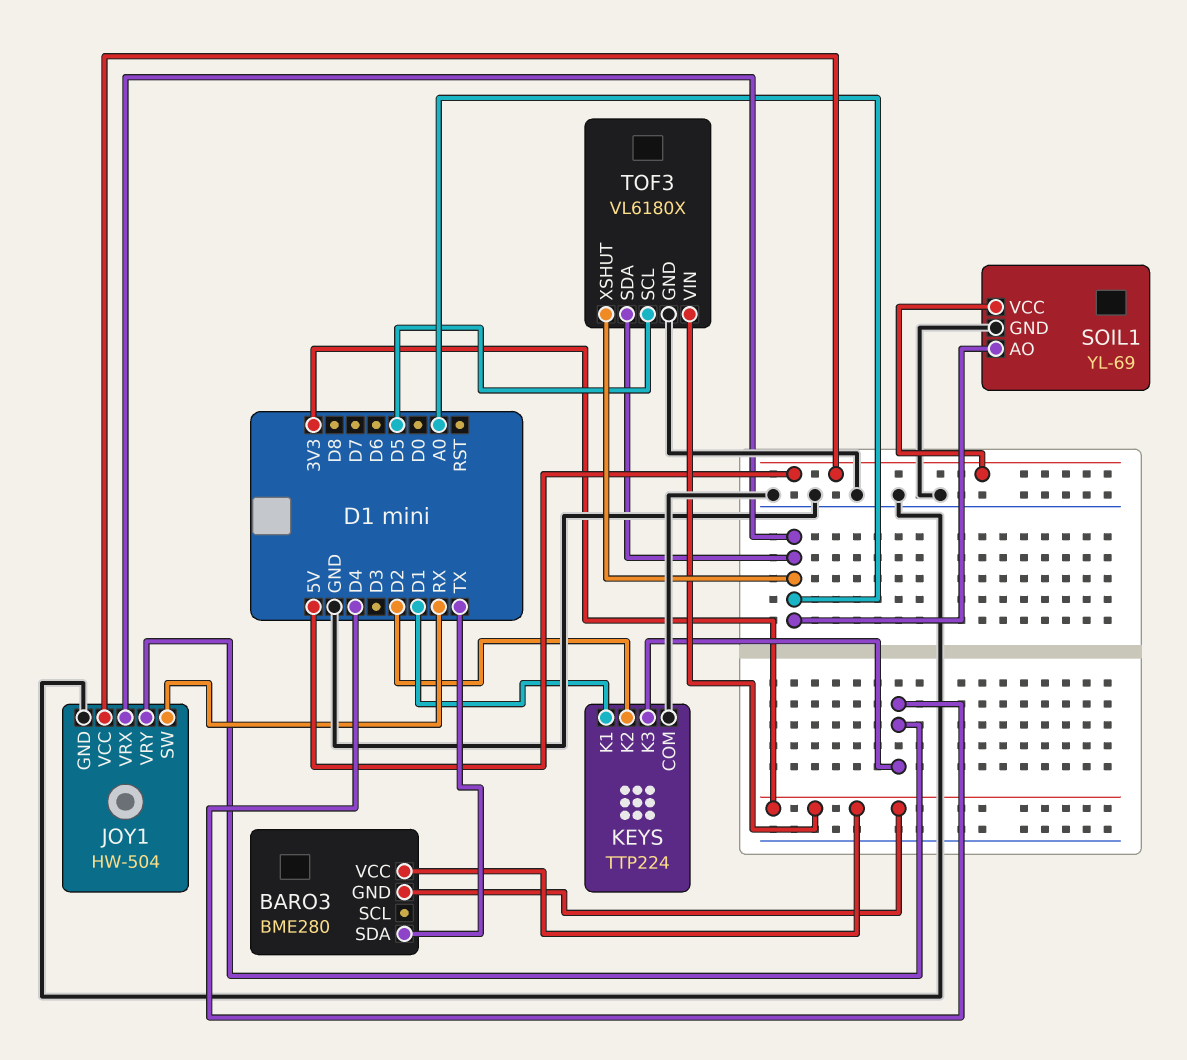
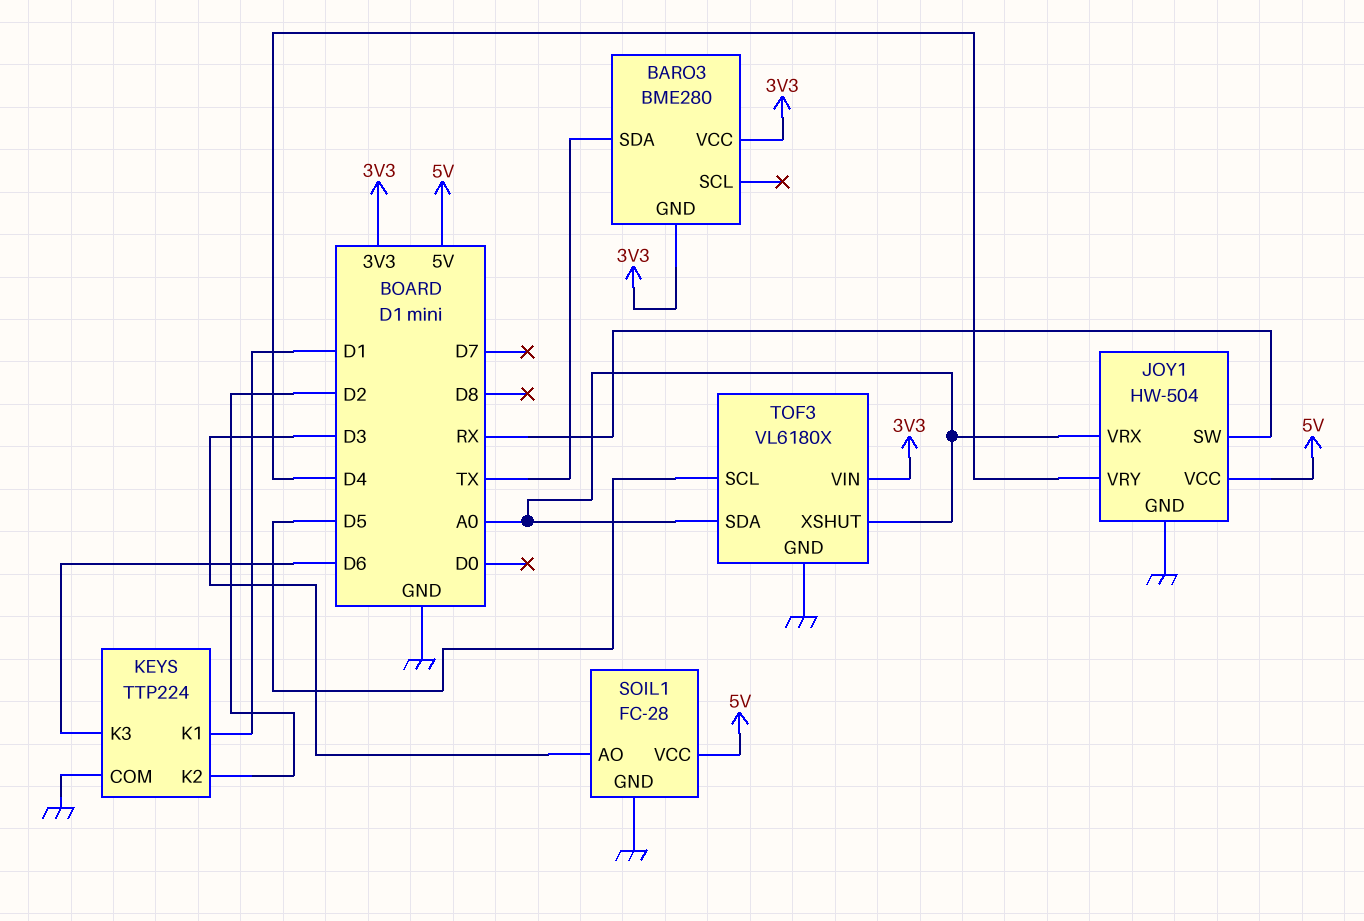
KEYS pin K3: D4 -> D6
SOIL1: YL-69 -> FC-28
SOIL1 pin AO: A0 -> D3

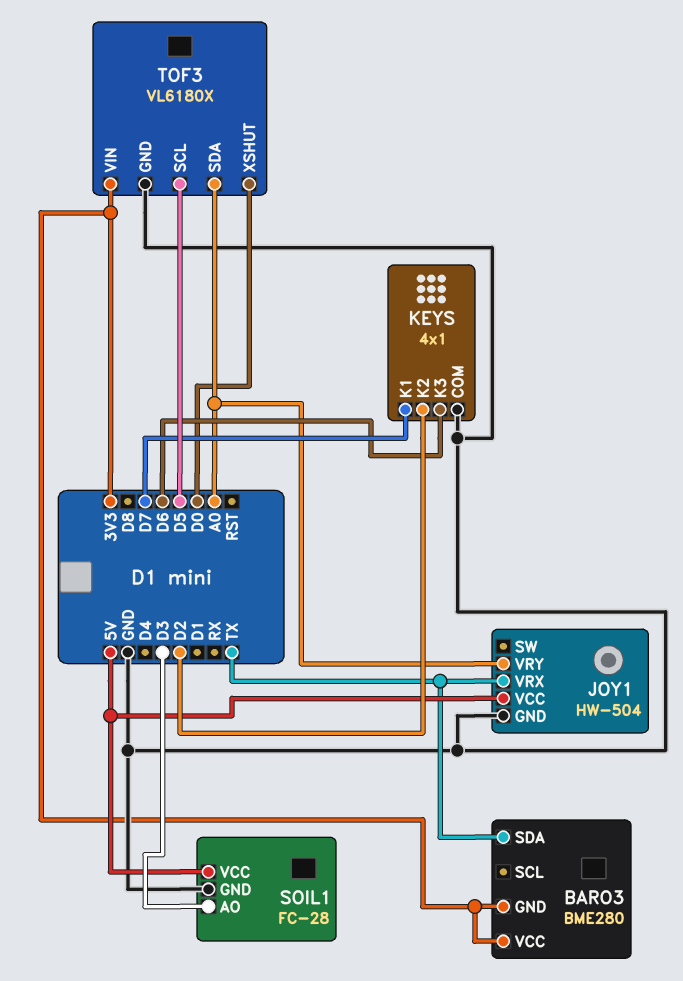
JOY1 pin SW: RX -> none
JOY1 pin VRX: A0 -> TX
JOY1 pin VRY: D4 -> A0
KEYS: TTP224 -> 4x1
KEYS pin K1: D1 -> D7
TOF3 pin XSHUT: A0 -> D0

